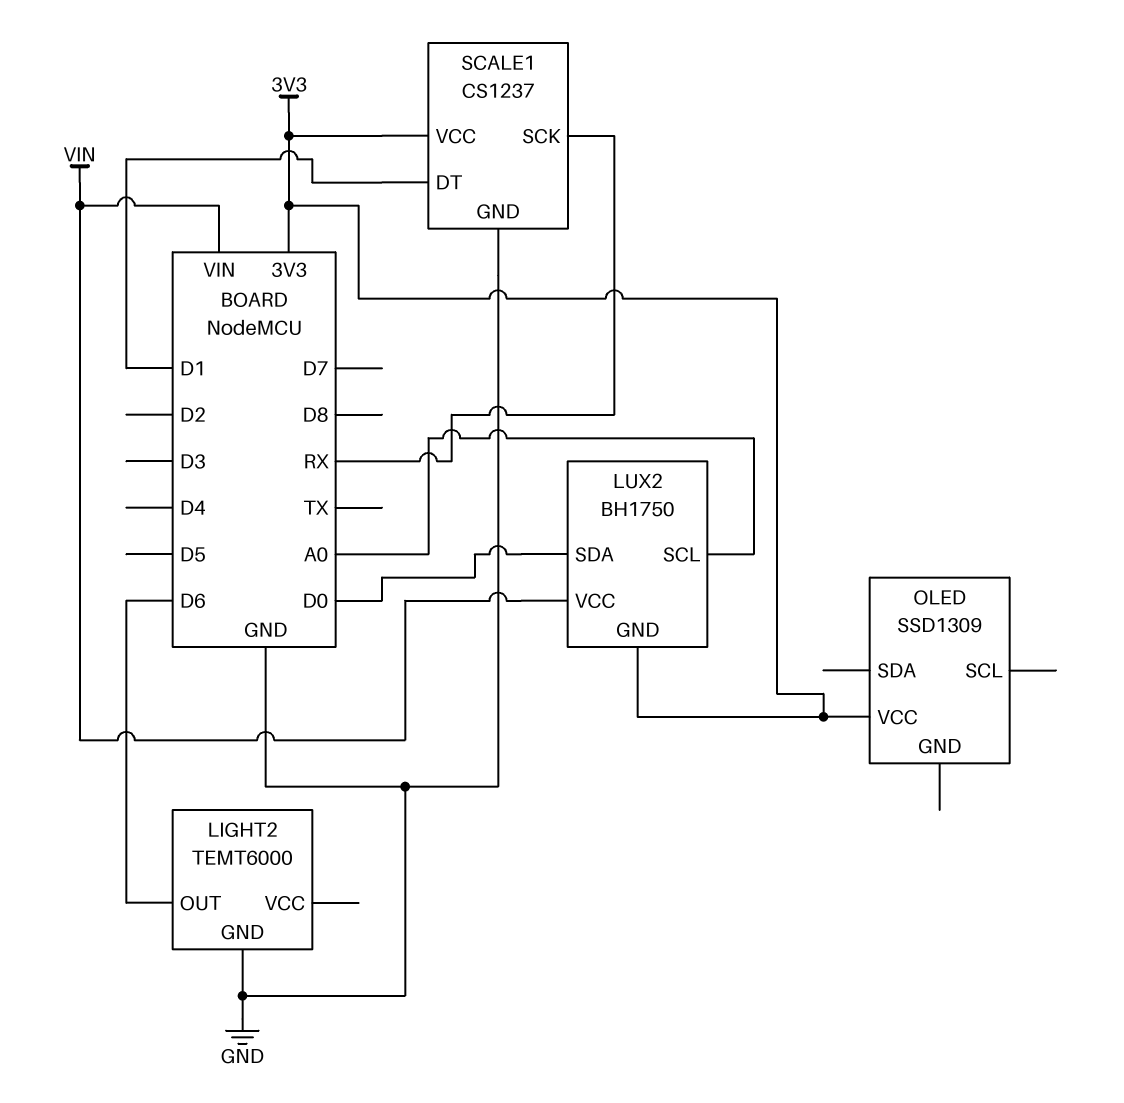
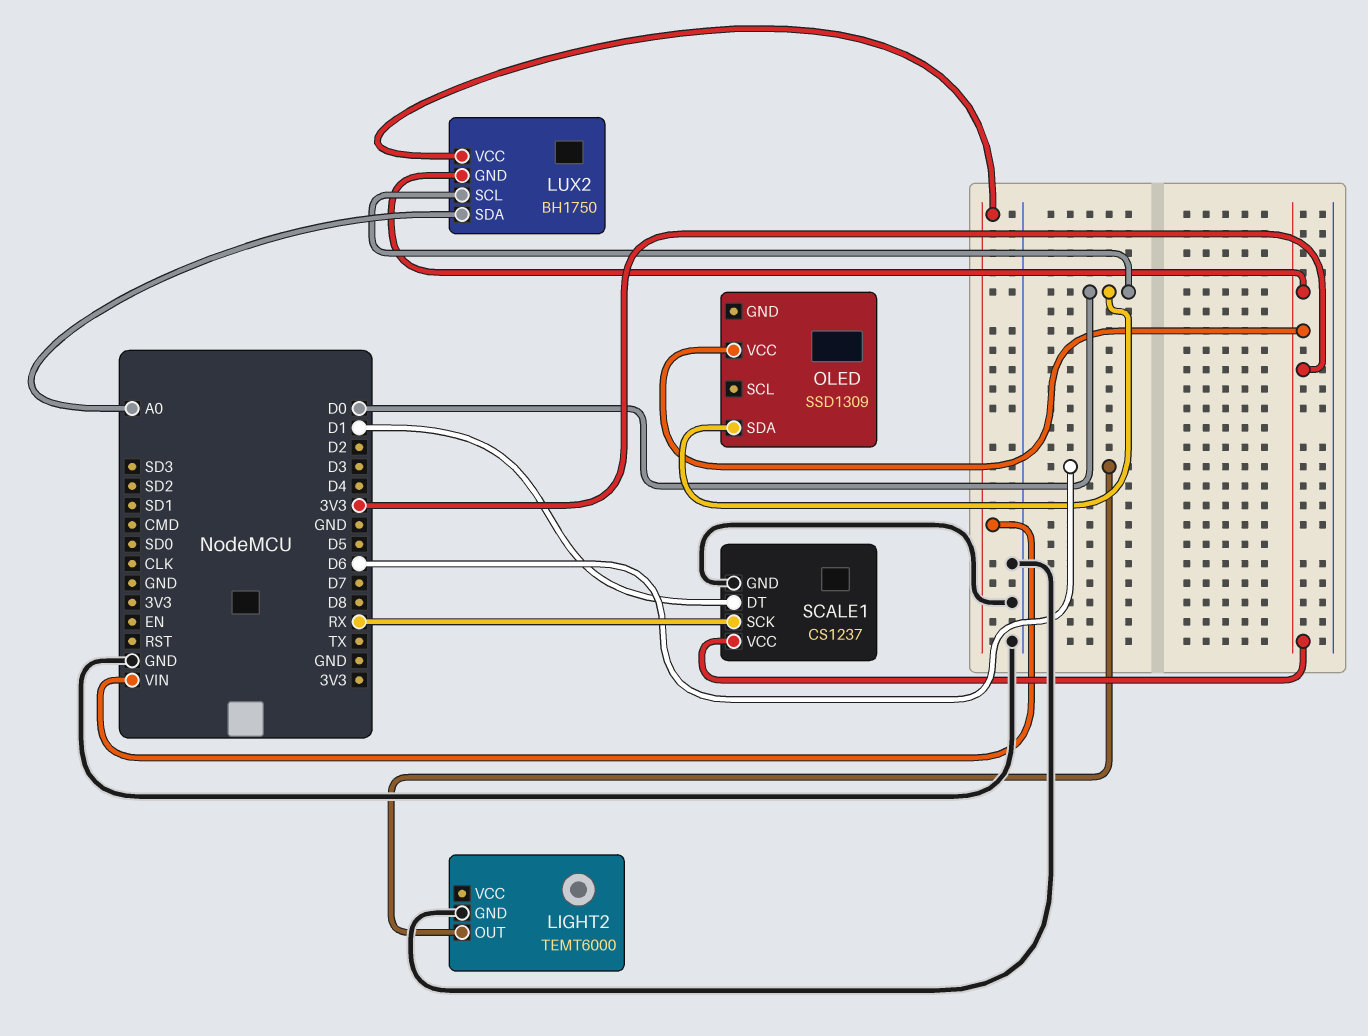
LUX2 pin SCL: A0 -> D0
LUX2 pin SDA: D0 -> A0
OLED pin SDA: none -> D0

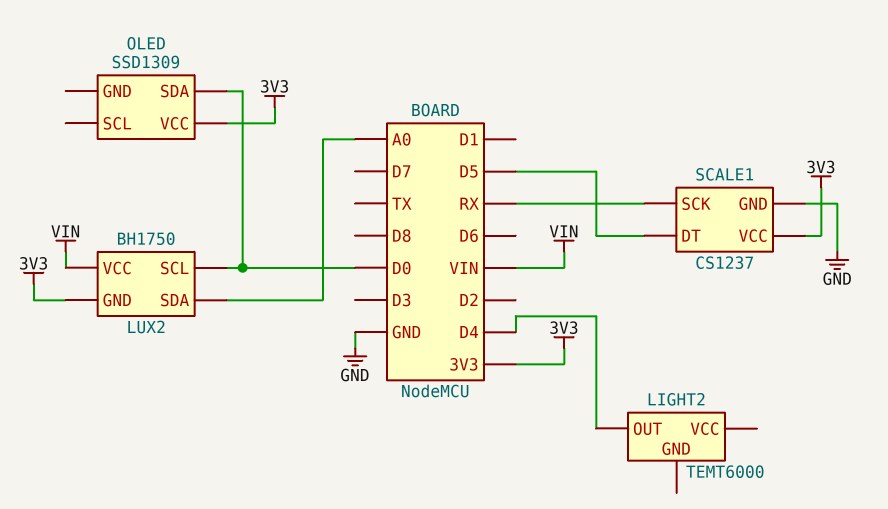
LIGHT2 pin GND: GND -> none
LIGHT2 pin OUT: D6 -> D4
SCALE1 pin DT: D1 -> D5

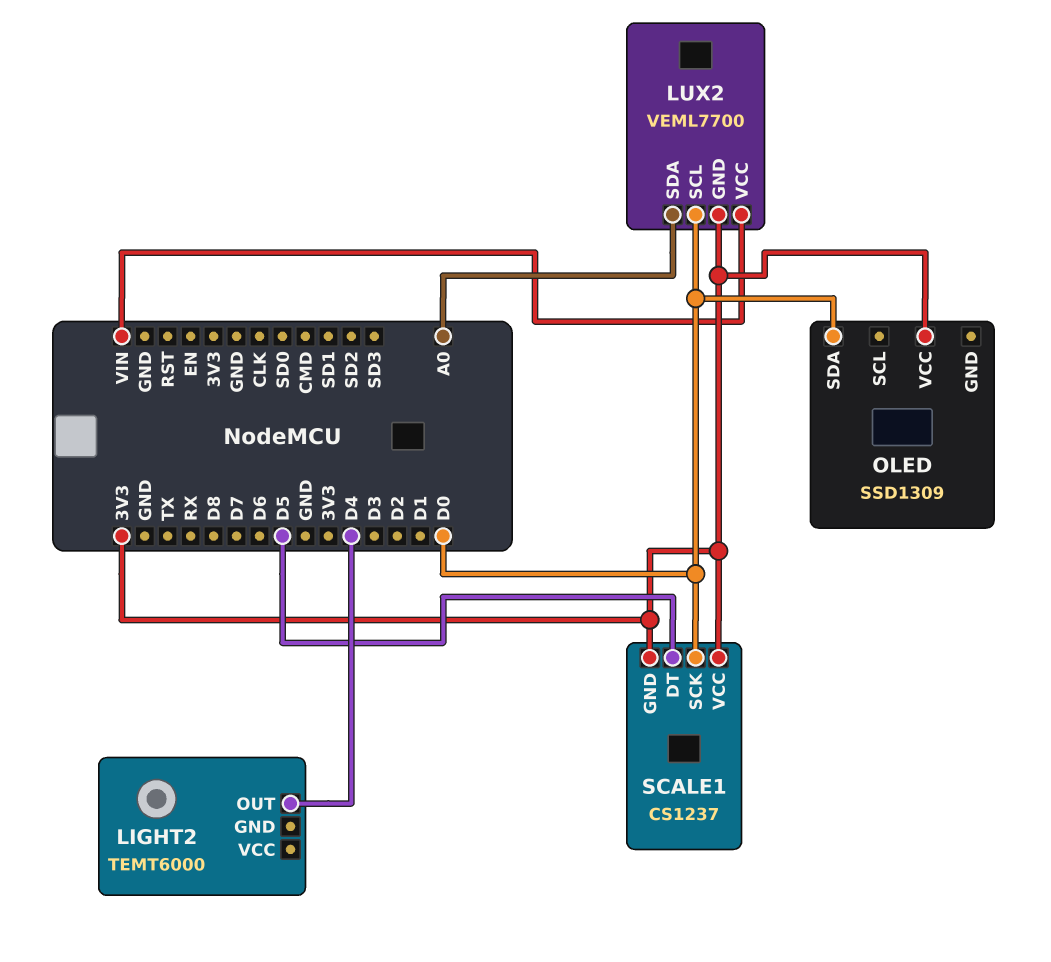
LUX2: BH1750 -> VEML7700
SCALE1 pin GND: GND -> 3V3
SCALE1 pin SCK: RX -> D0

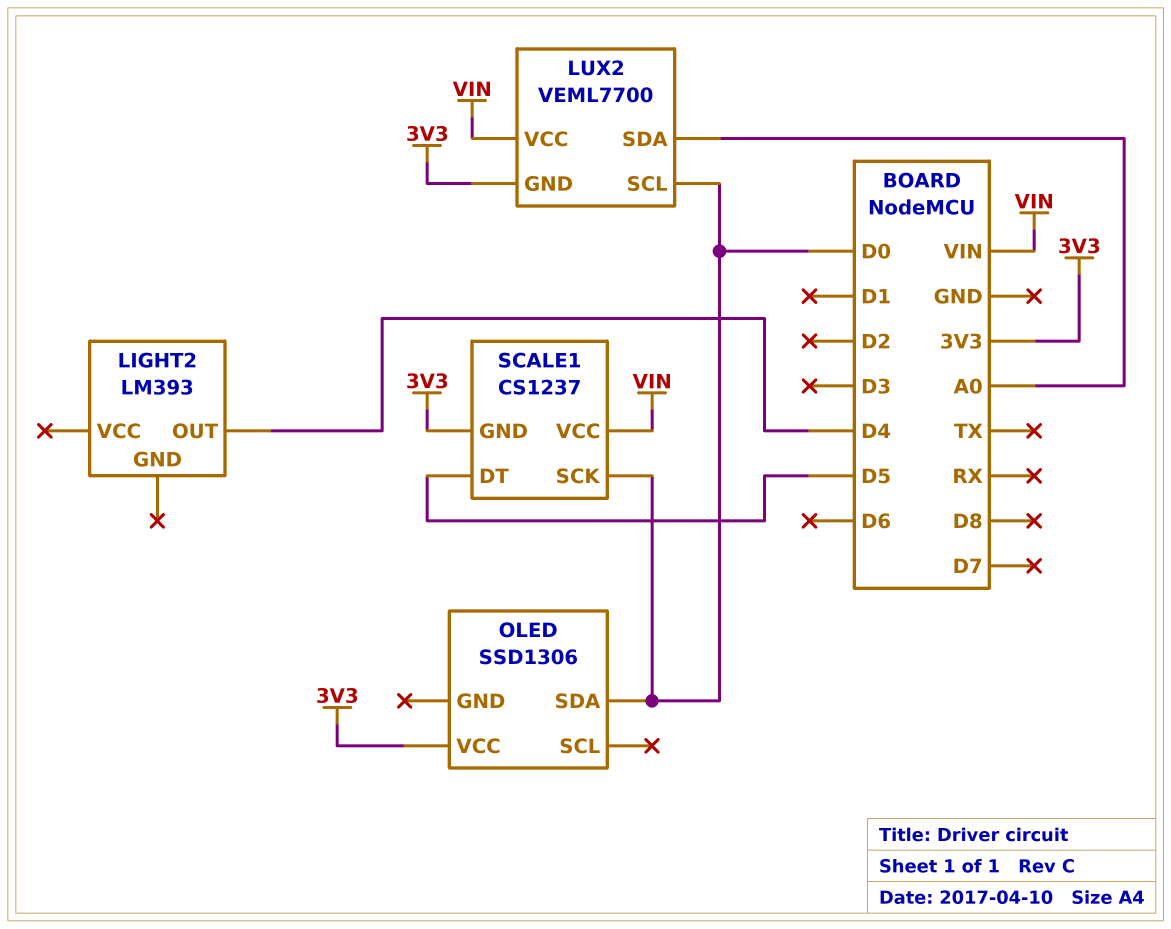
LIGHT2: TEMT6000 -> LM393
OLED: SSD1309 -> SSD1306
SCALE1 pin VCC: 3V3 -> VIN

